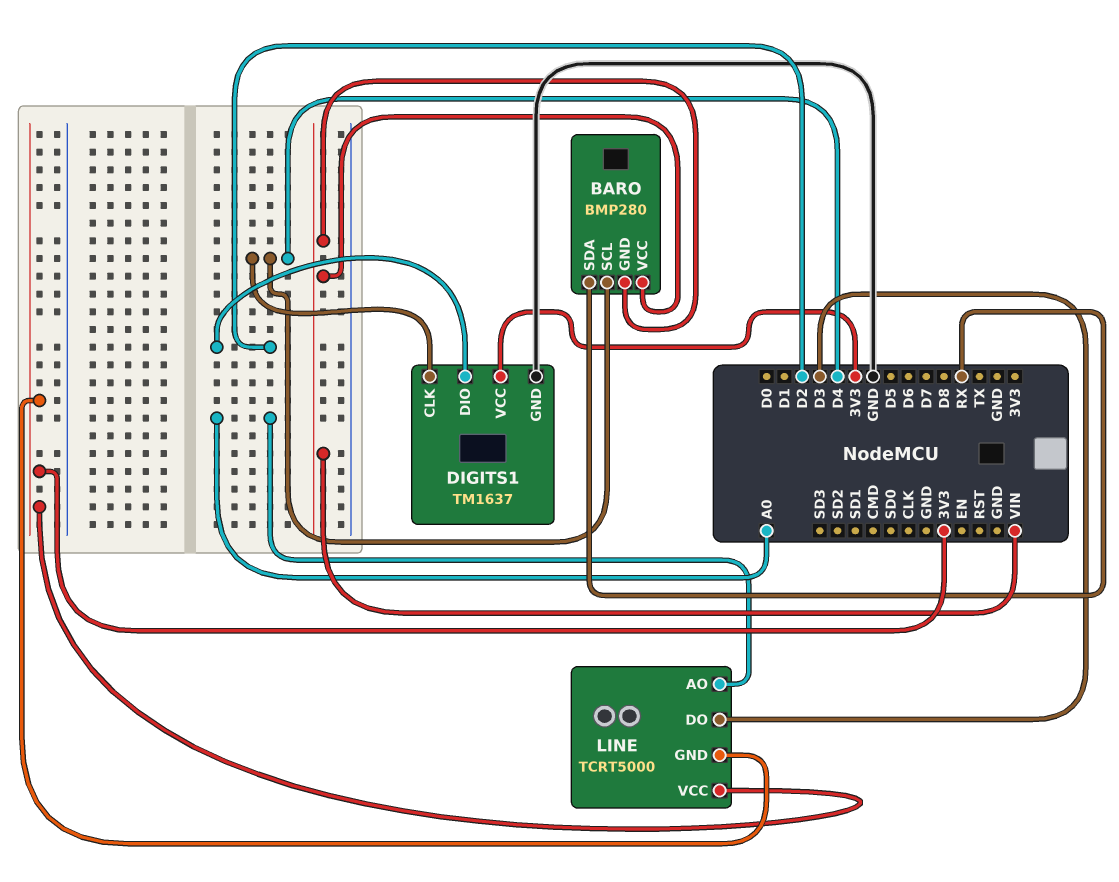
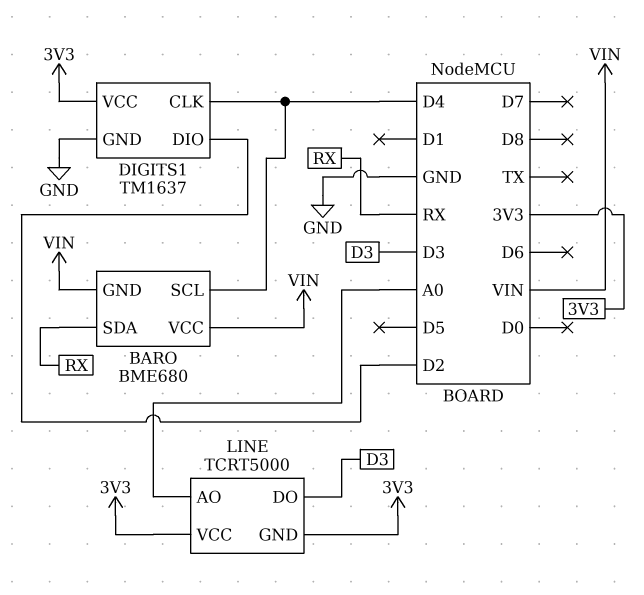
BARO: BMP280 -> BME680

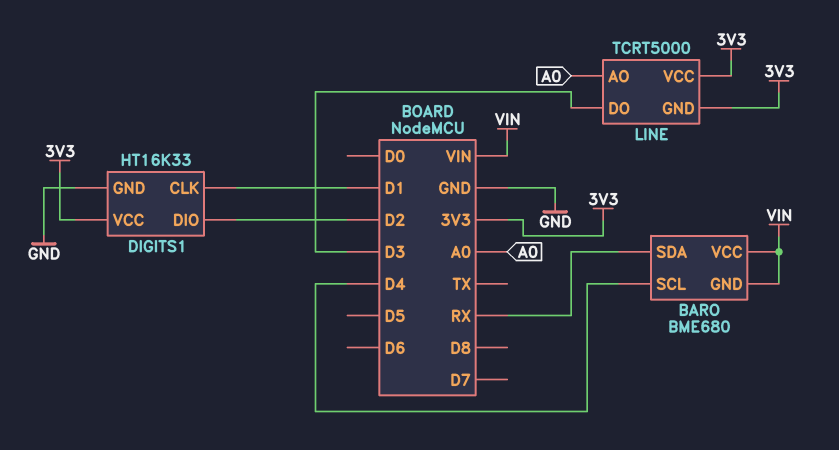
DIGITS1: TM1637 -> HT16K33
DIGITS1 pin CLK: D4 -> D1

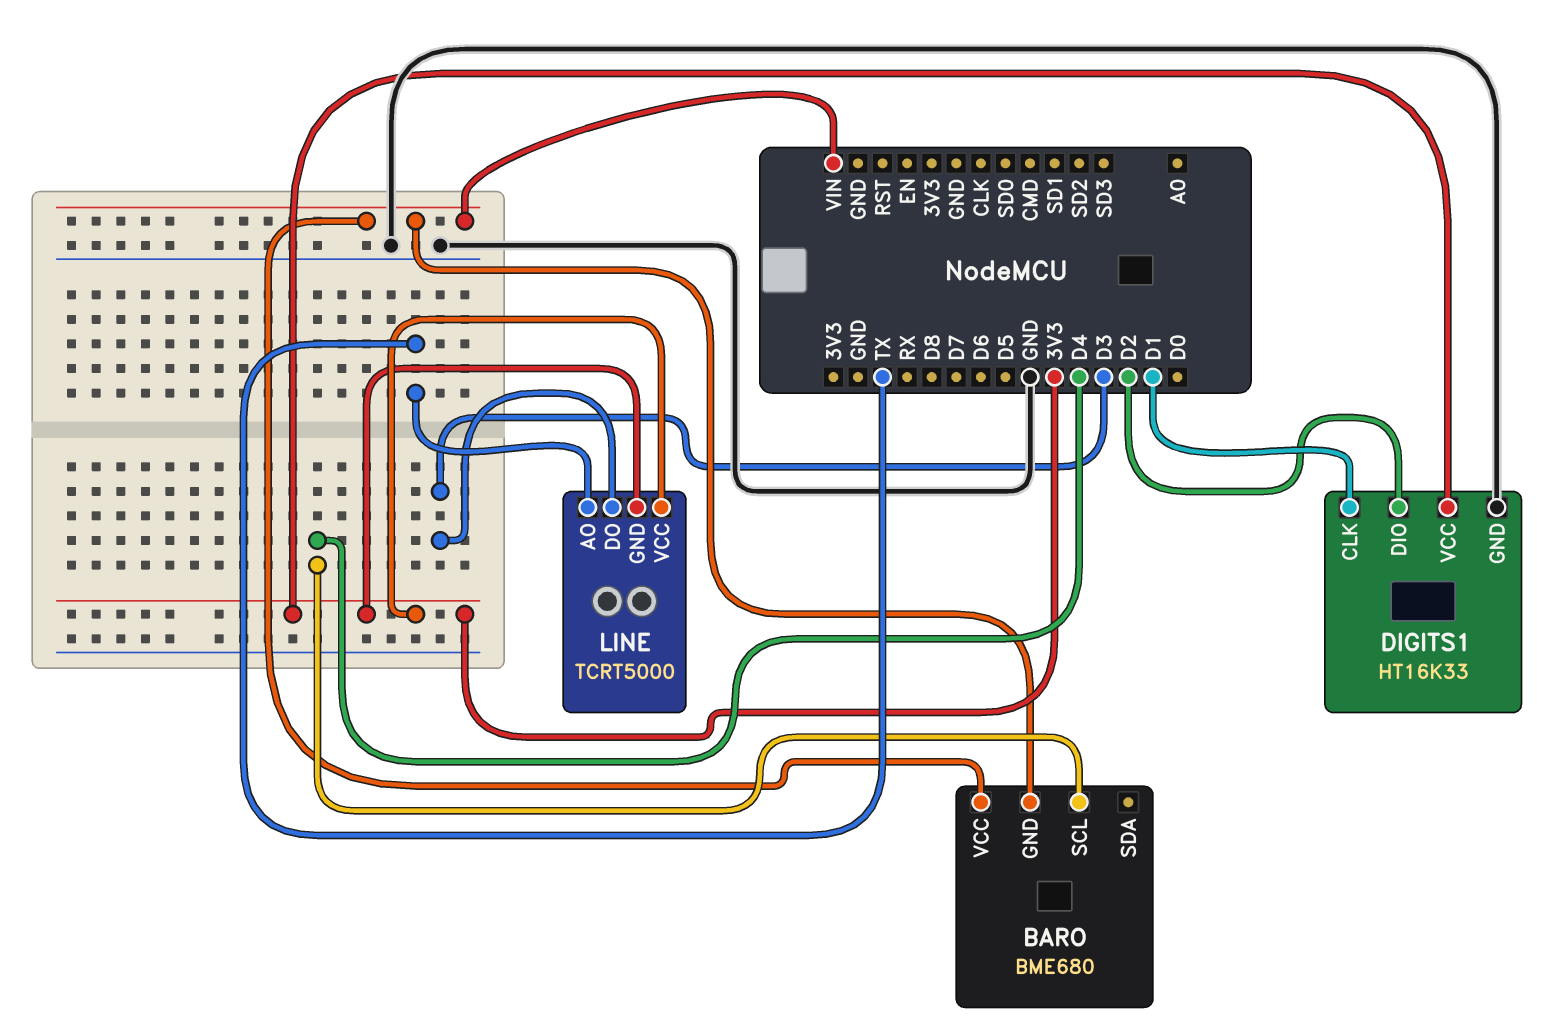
BARO pin SDA: RX -> none
LINE pin AO: A0 -> TX

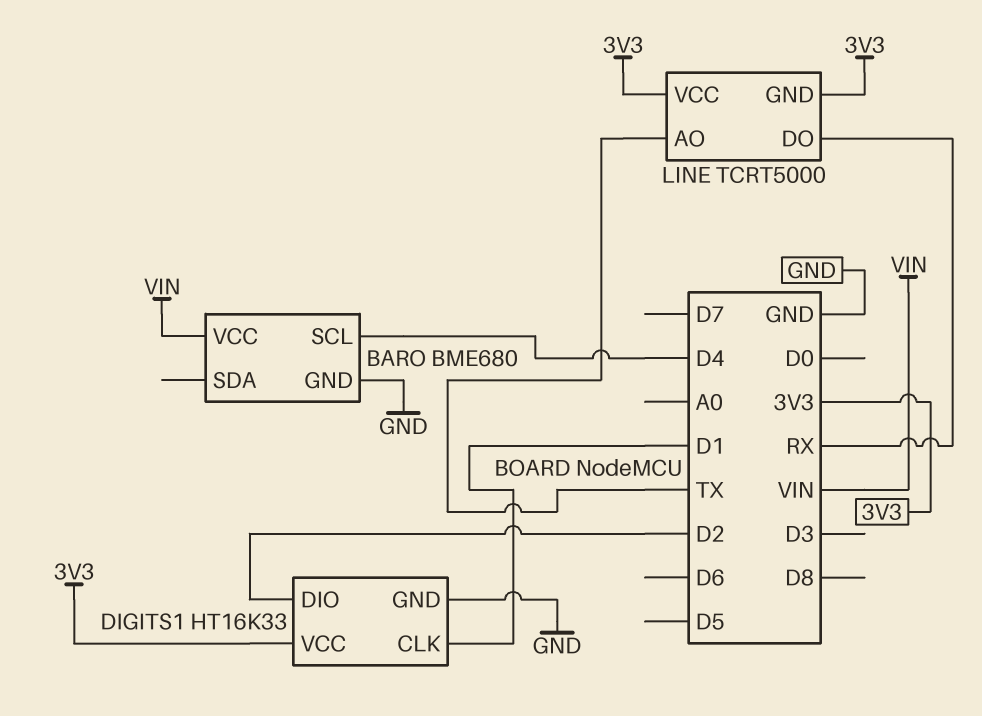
BARO pin GND: VIN -> GND
LINE pin DO: D3 -> RX

